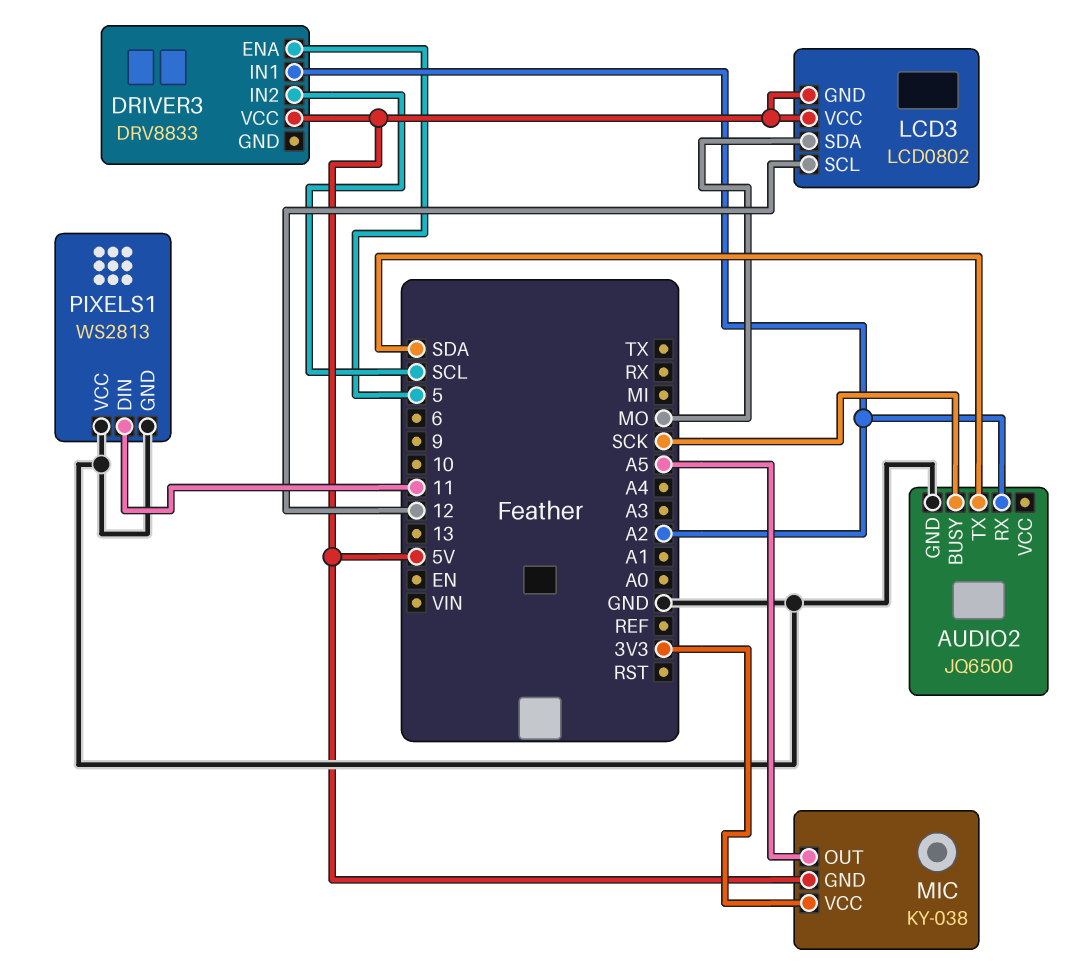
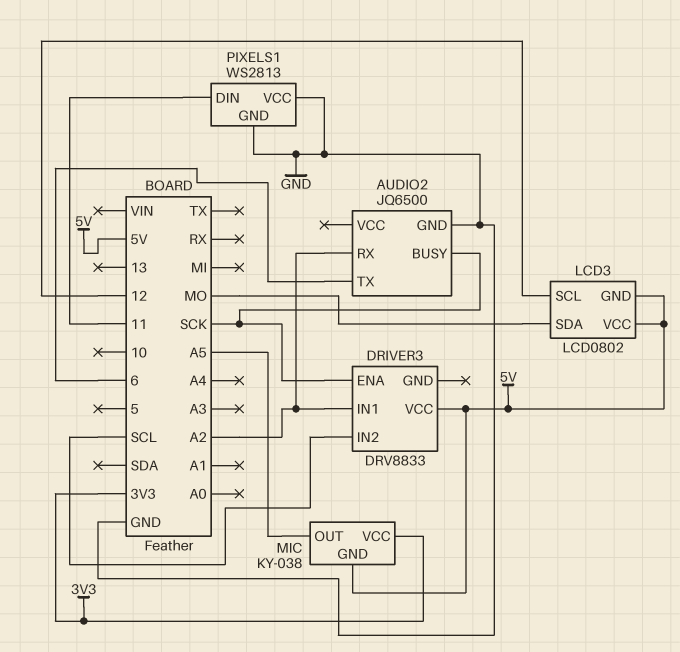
AUDIO2 pin TX: SDA -> 6
DRIVER3 pin ENA: 5 -> SCK

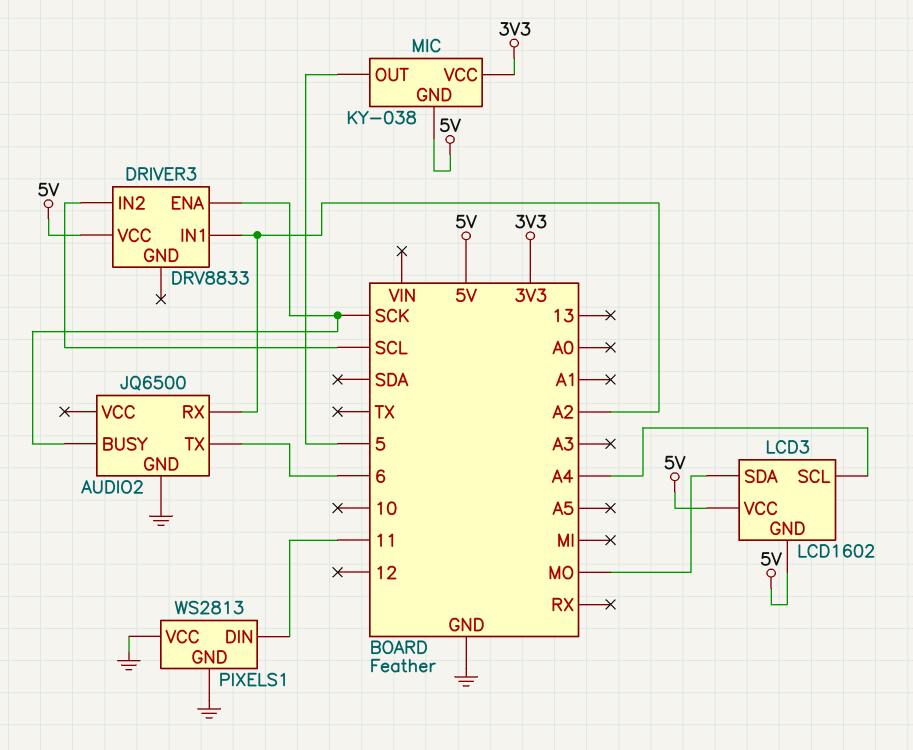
LCD3: LCD0802 -> LCD1602
LCD3 pin SCL: 12 -> A4
MIC pin OUT: A5 -> 5

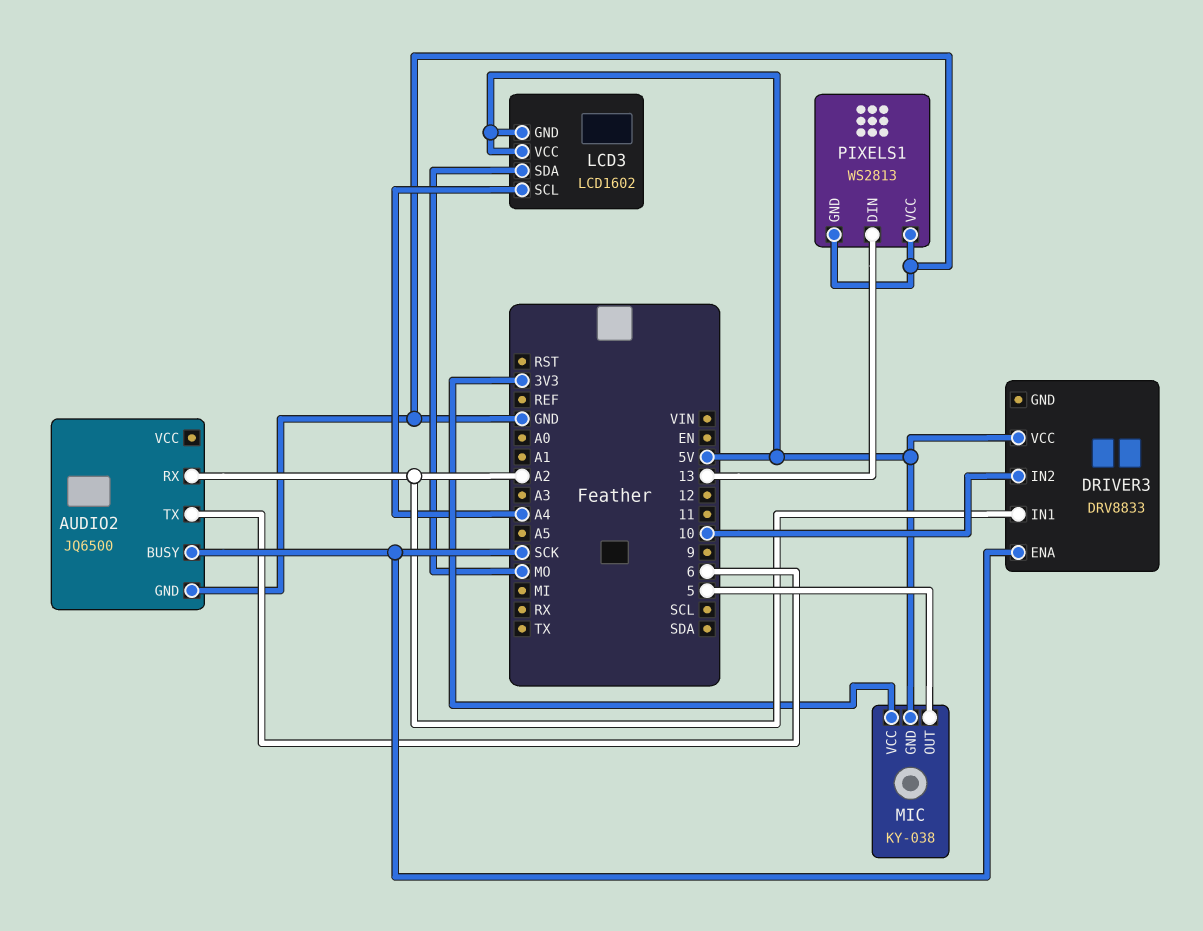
DRIVER3 pin IN2: SCL -> 10
PIXELS1 pin DIN: 11 -> 13

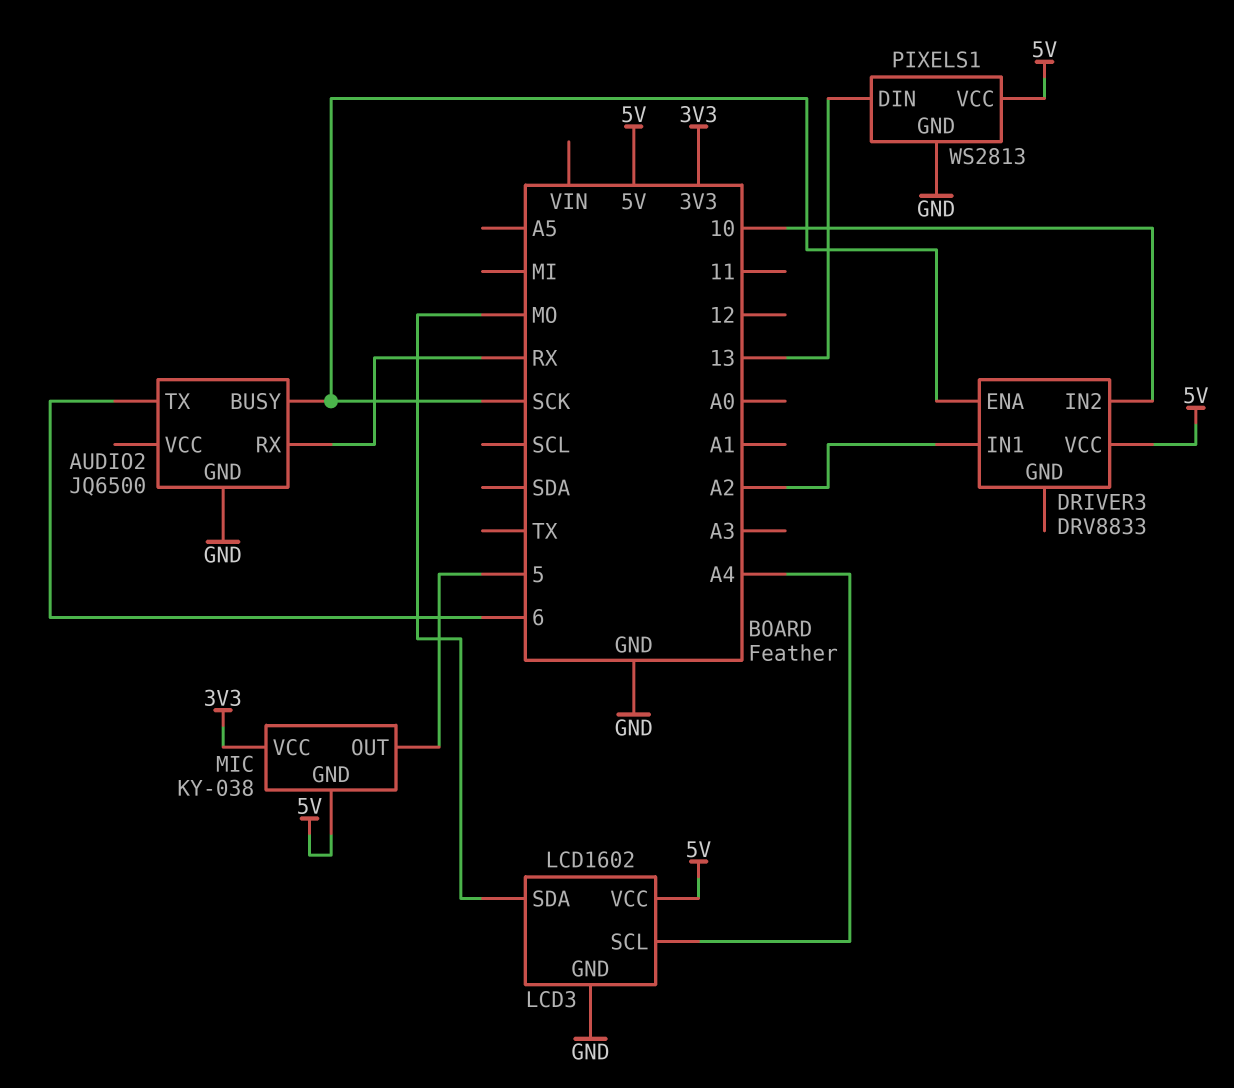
AUDIO2 pin RX: A2 -> RX
LCD3 pin GND: 5V -> GND
PIXELS1 pin VCC: GND -> 5V

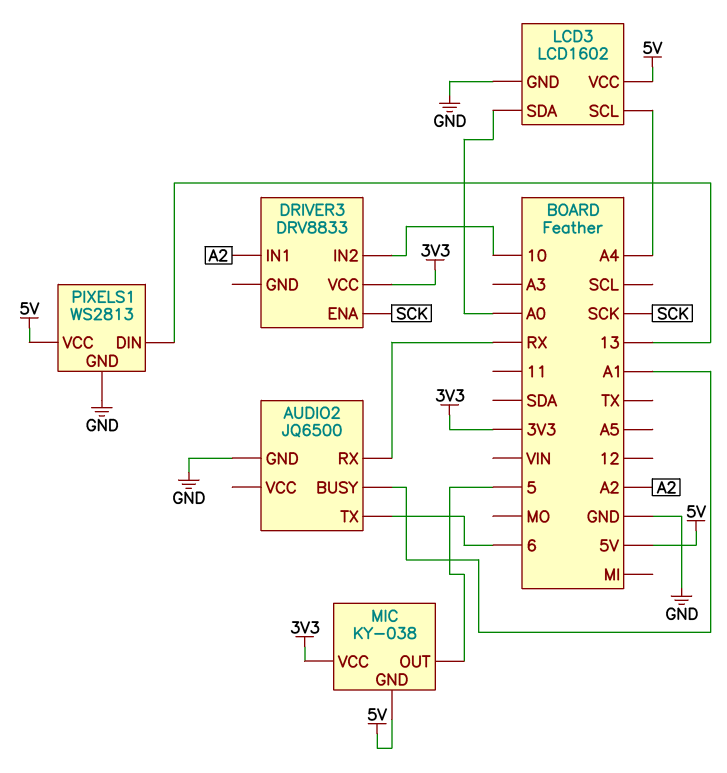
AUDIO2 pin BUSY: SCK -> A1
DRIVER3 pin VCC: 5V -> 3V3
LCD3 pin SDA: MO -> A0

